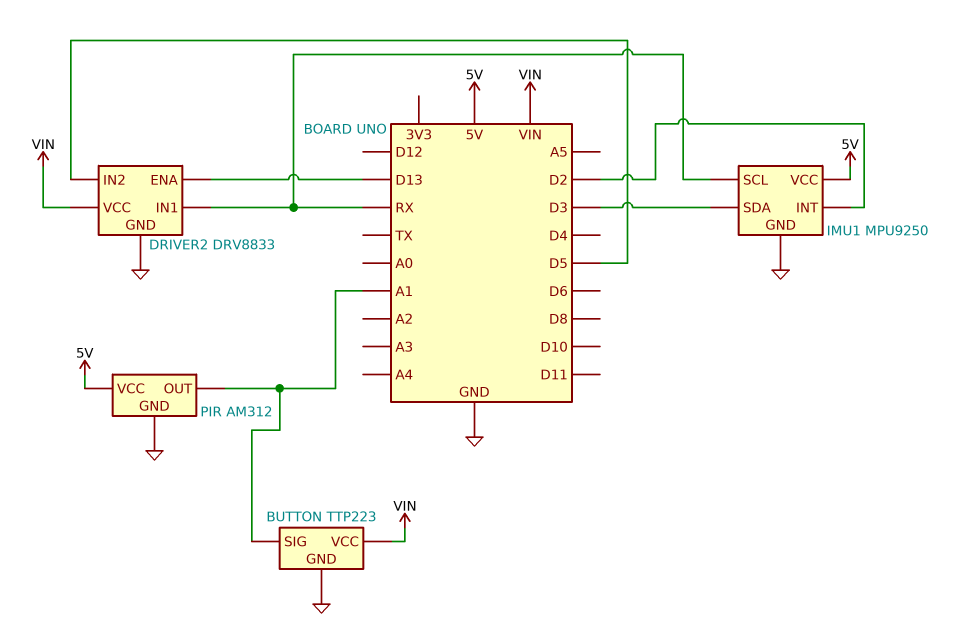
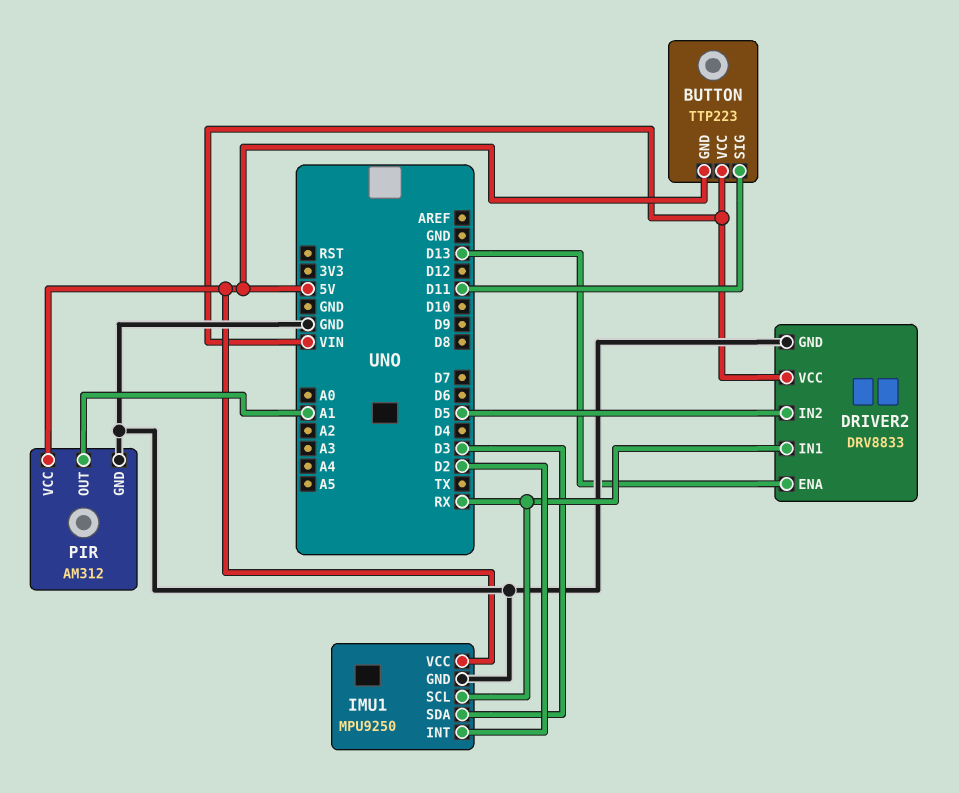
BUTTON pin GND: GND -> 5V
BUTTON pin SIG: A1 -> D11

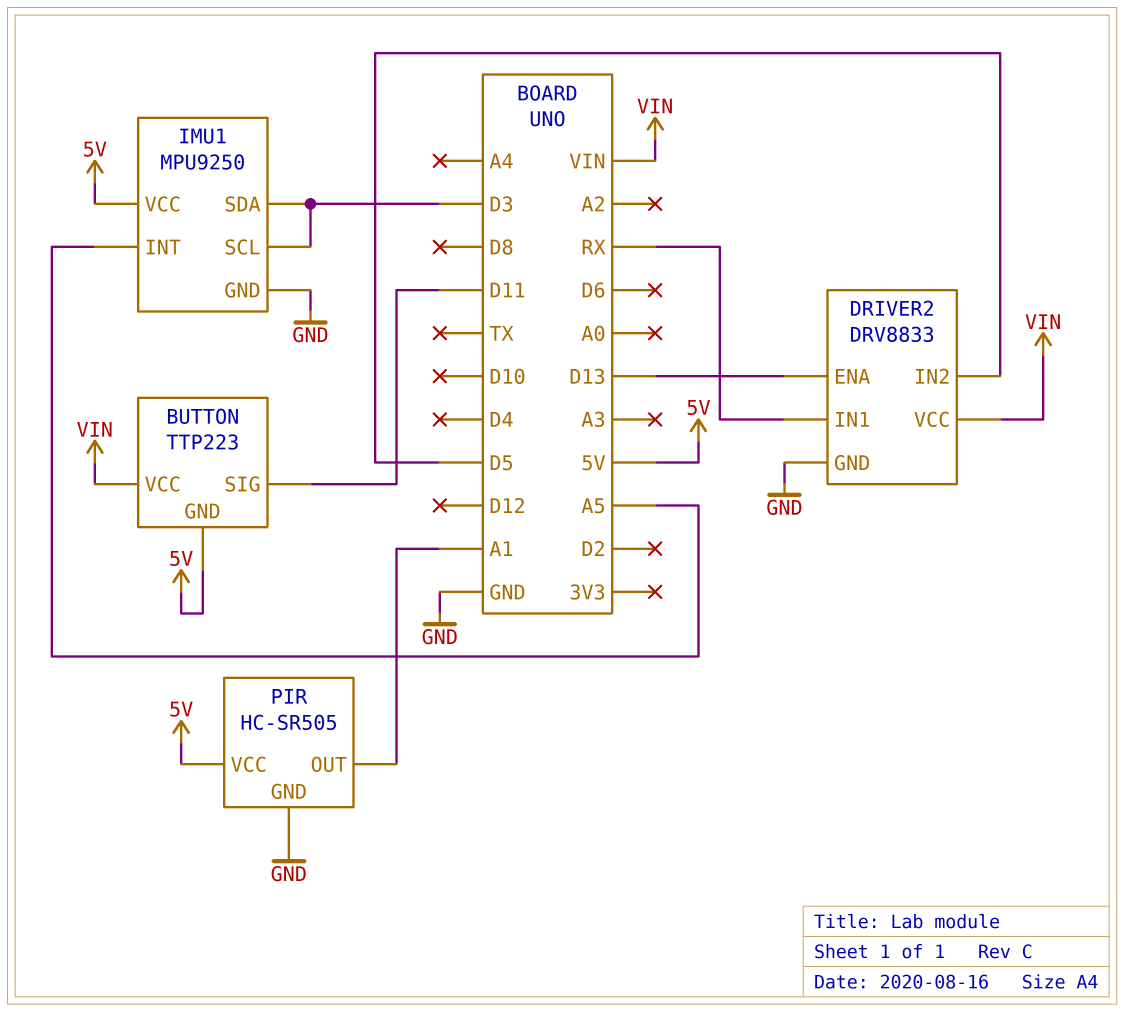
IMU1 pin INT: D2 -> A5
IMU1 pin SCL: RX -> D3
PIR: AM312 -> HC-SR505

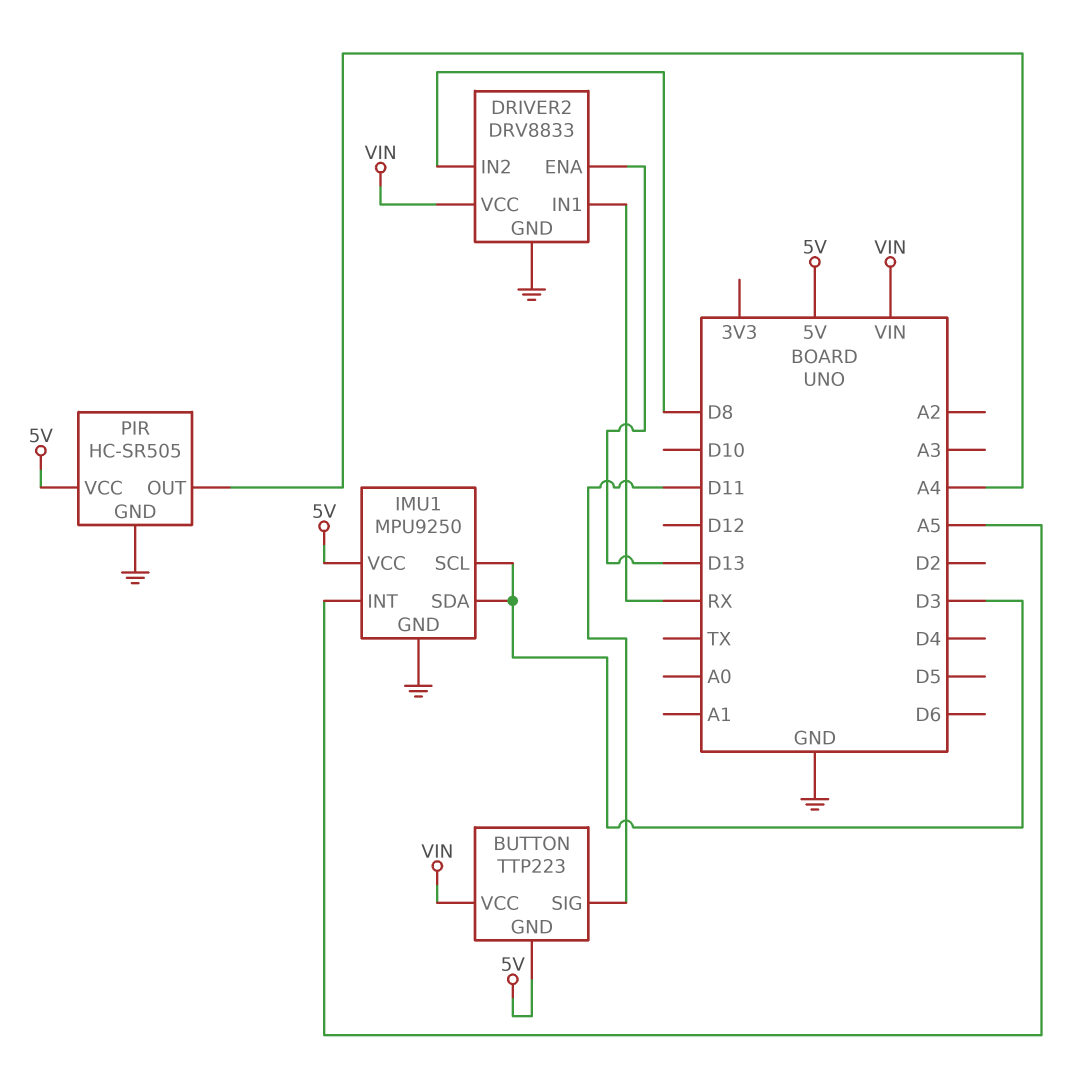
DRIVER2 pin IN2: D5 -> D8
PIR pin OUT: A1 -> A4

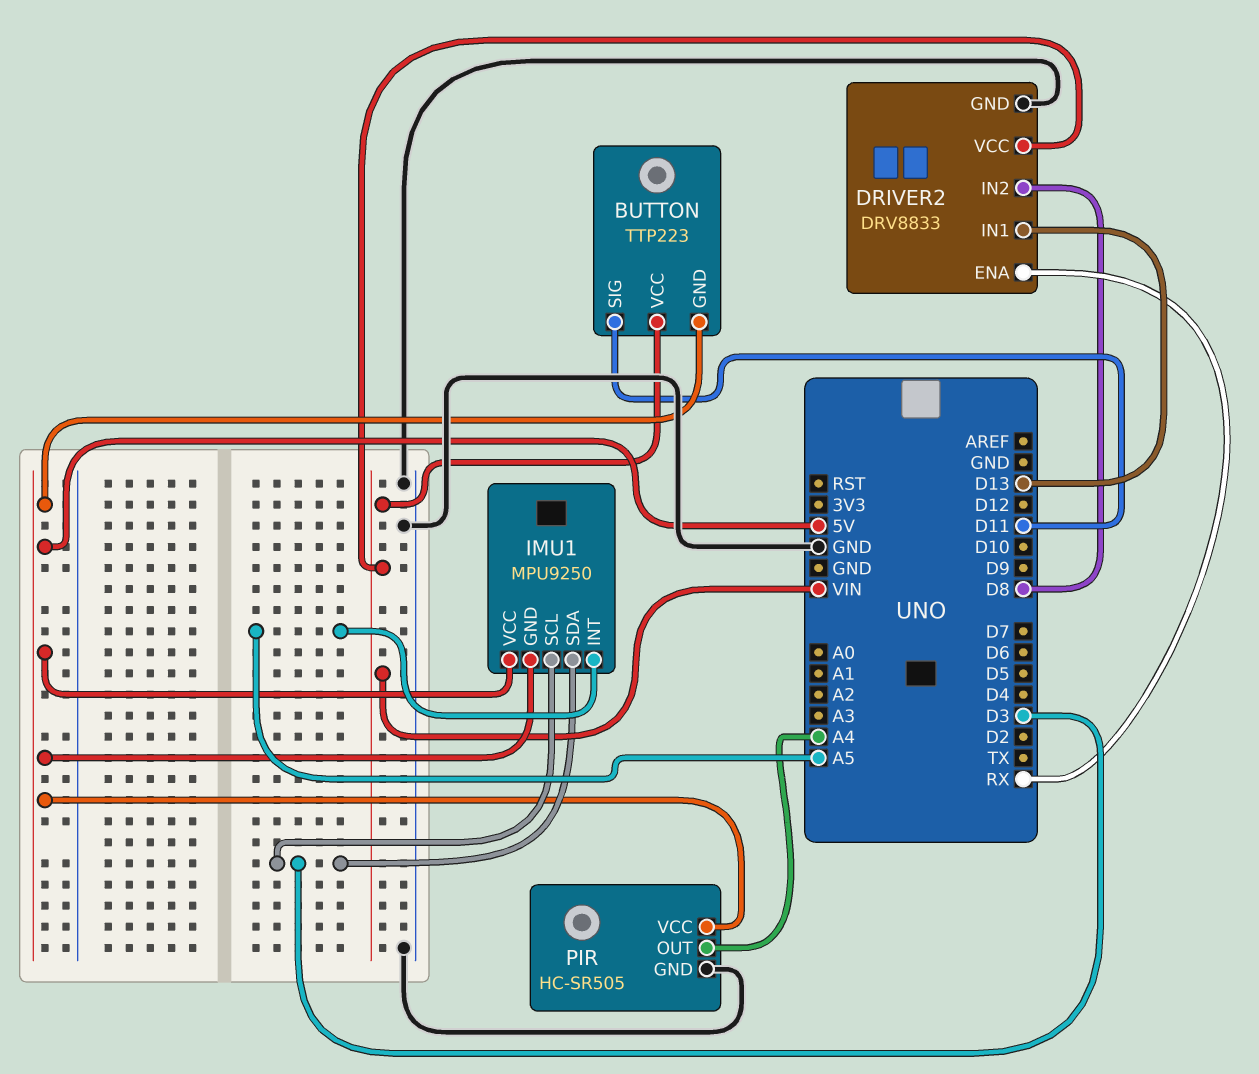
DRIVER2 pin ENA: D13 -> RX
DRIVER2 pin IN1: RX -> D13
IMU1 pin GND: GND -> 5V

